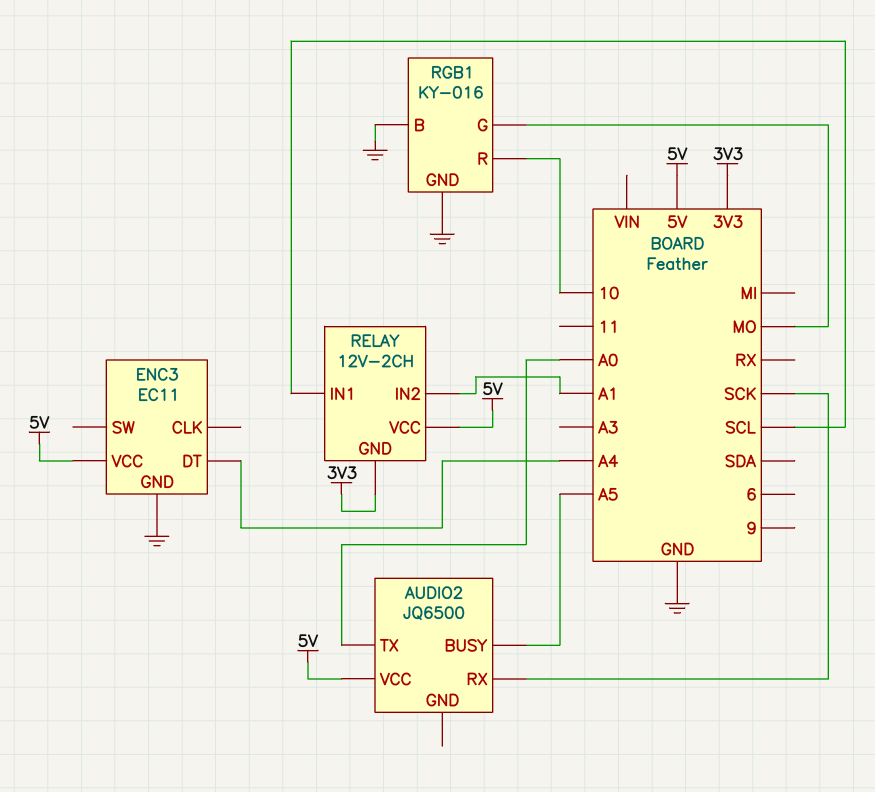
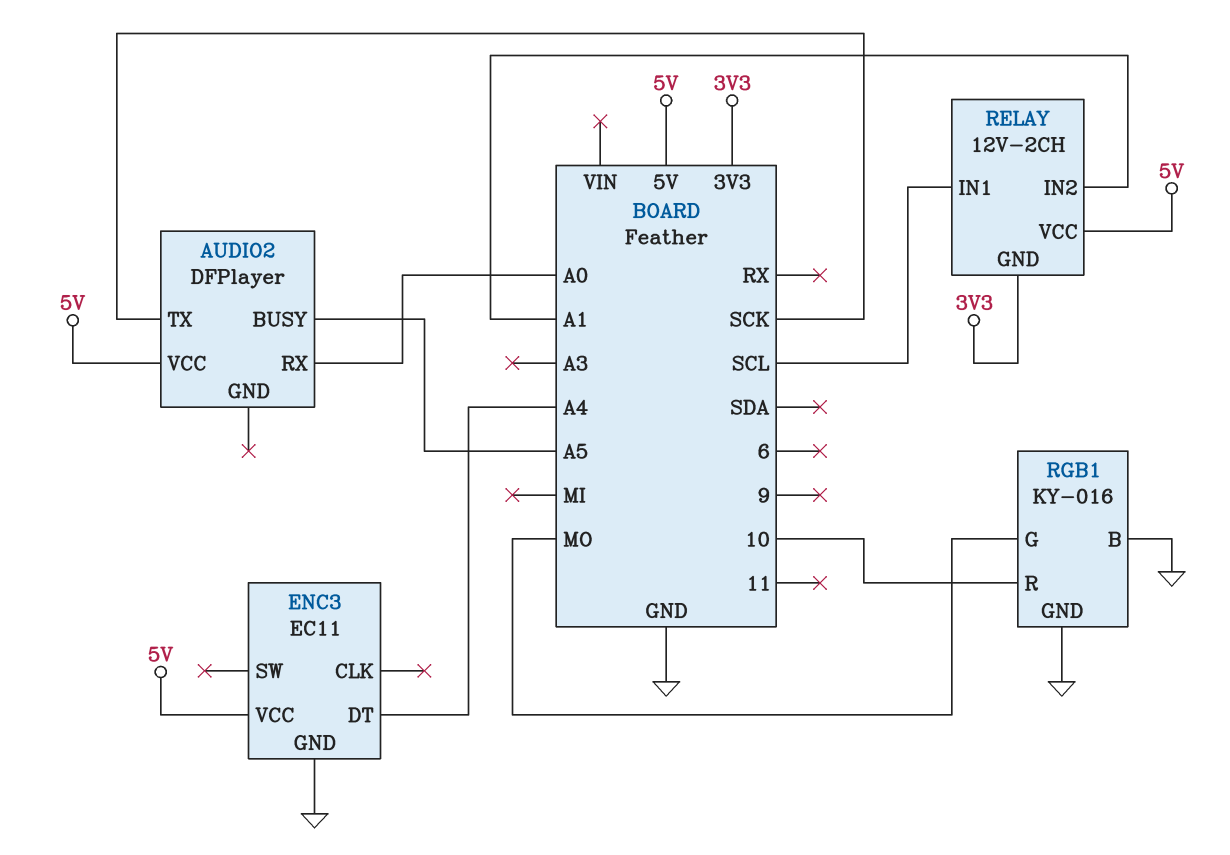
AUDIO2: JQ6500 -> DFPlayer
AUDIO2 pin RX: SCK -> A0
AUDIO2 pin TX: A0 -> SCK

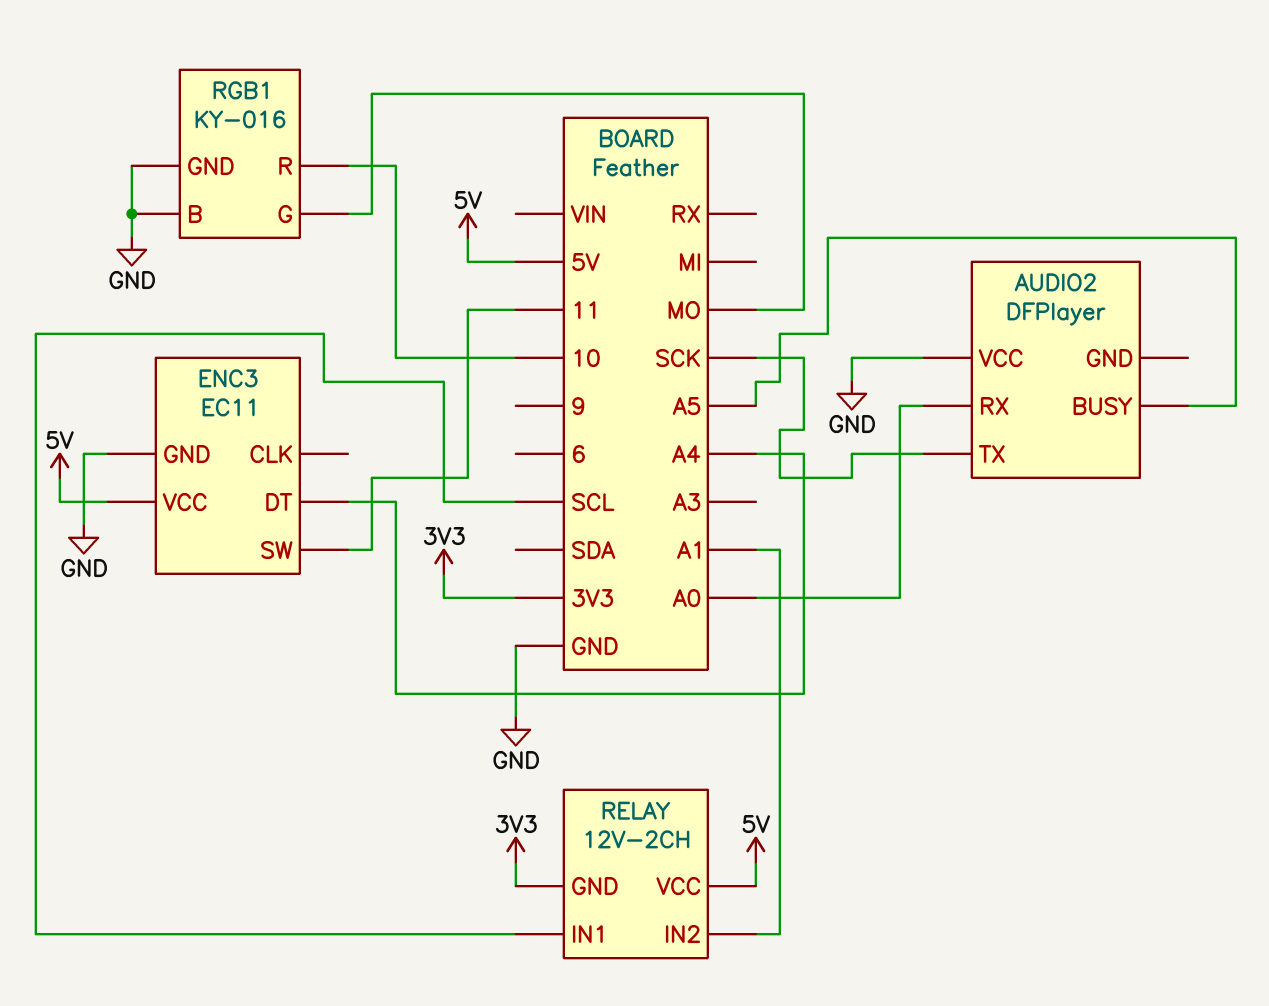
AUDIO2 pin VCC: 5V -> GND
ENC3 pin SW: none -> 11

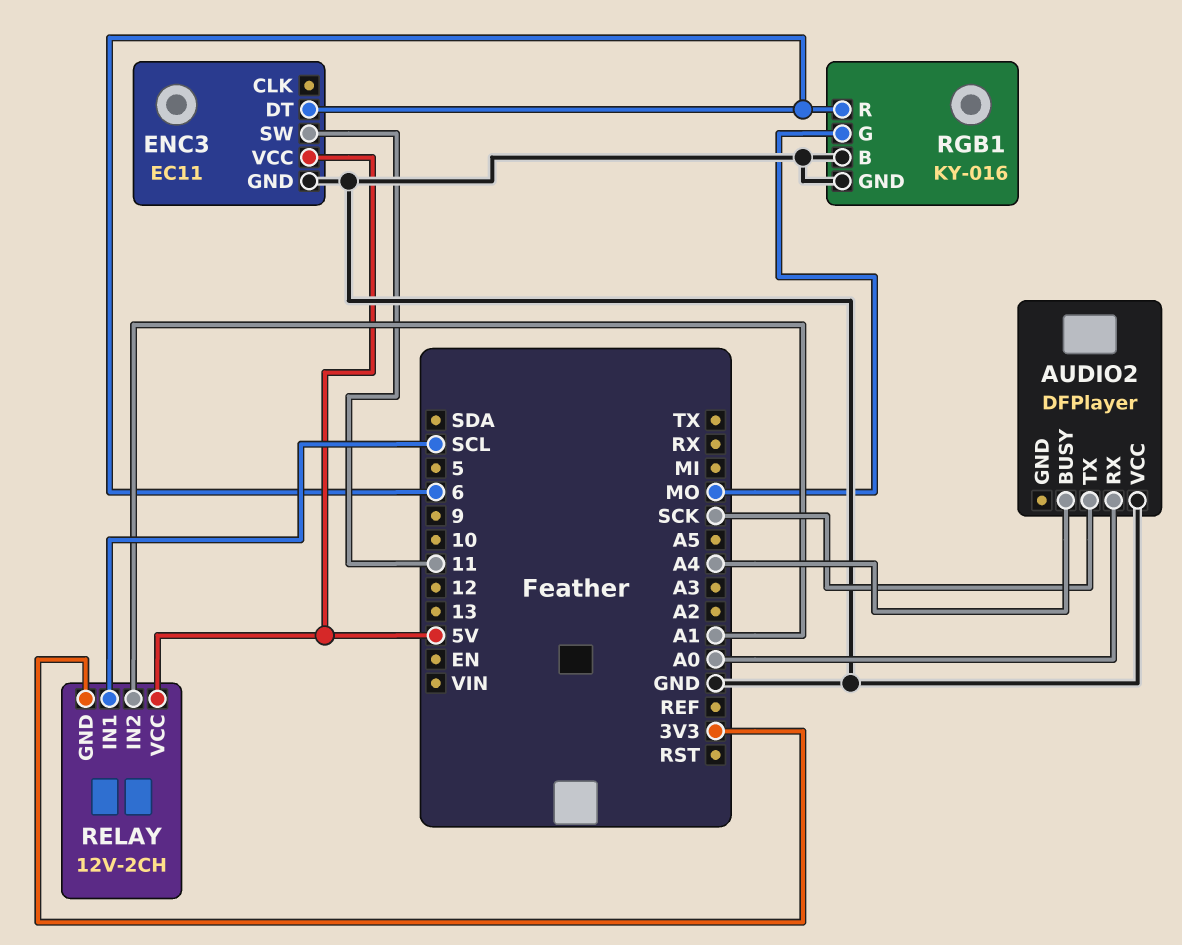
AUDIO2 pin BUSY: A5 -> A4
ENC3 pin DT: A4 -> 6
RGB1 pin R: 10 -> 6

